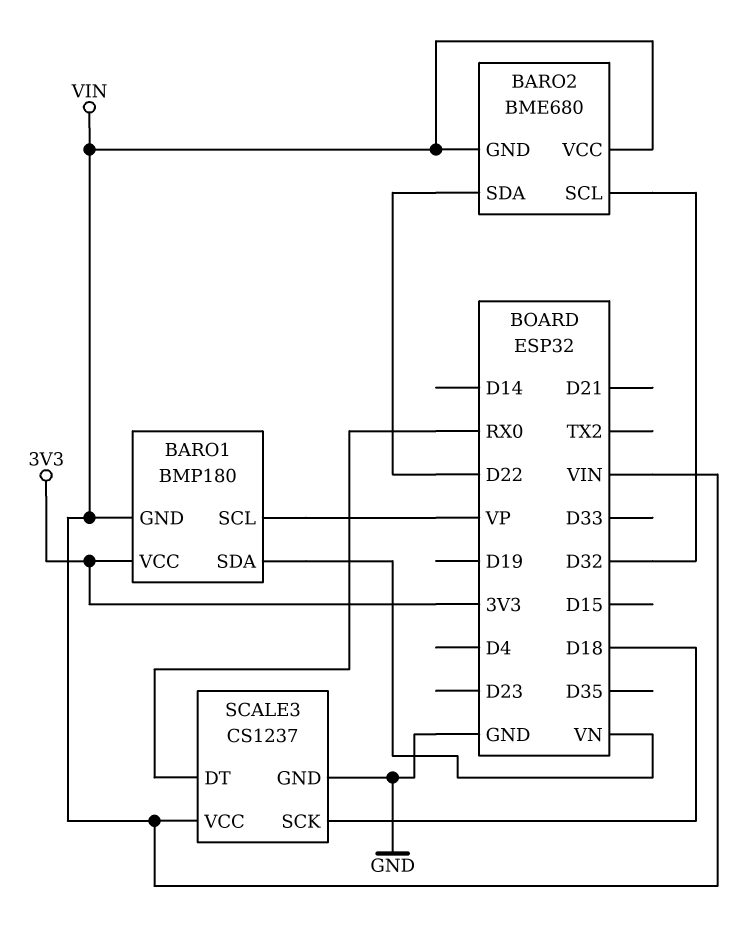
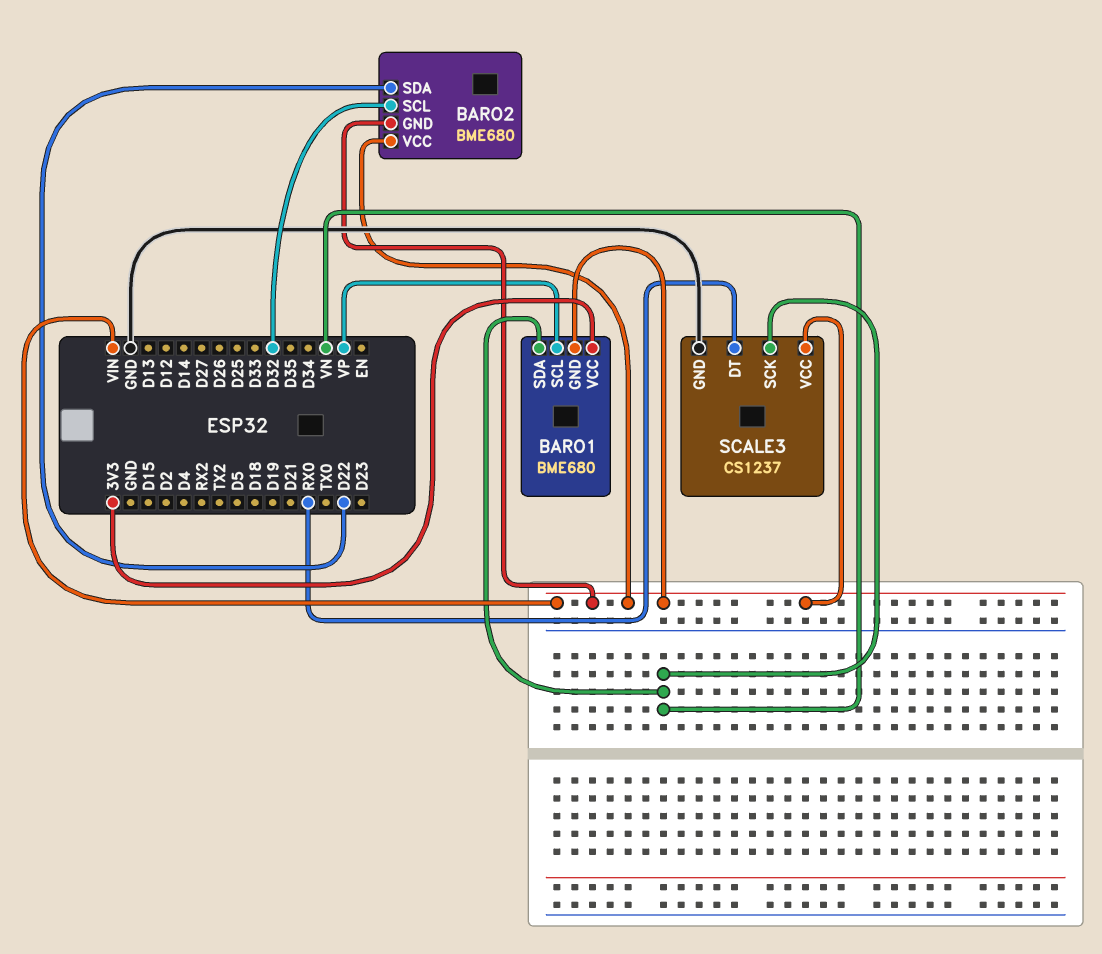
BARO1: BMP180 -> BME680
SCALE3 pin SCK: D18 -> VN

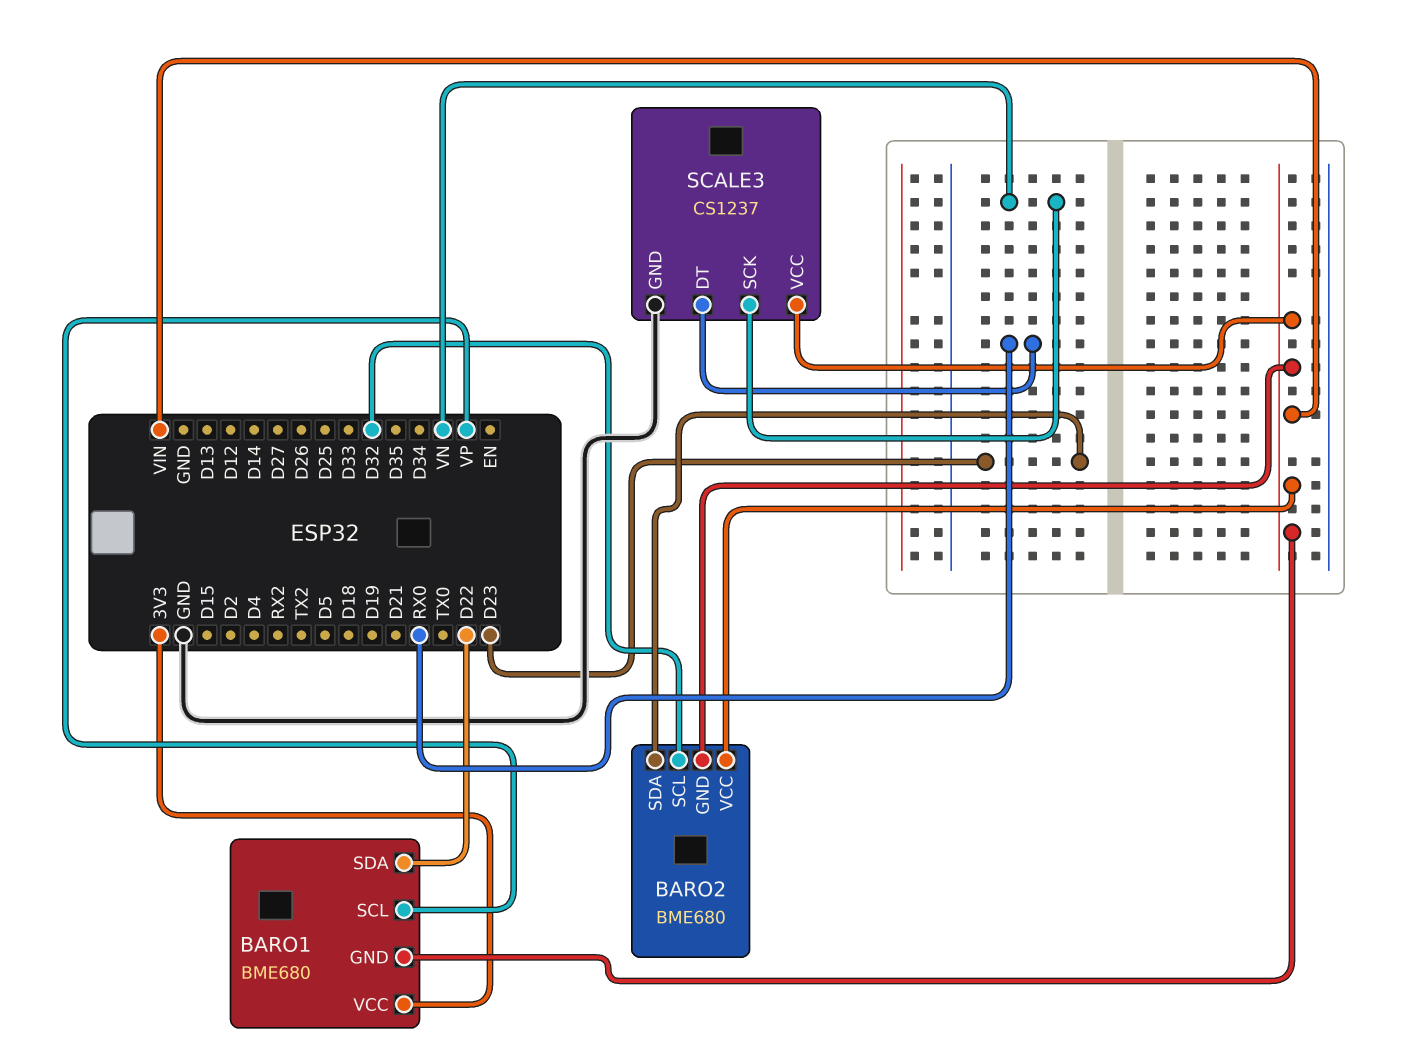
BARO1 pin SDA: VN -> D22
BARO2 pin SDA: D22 -> D23

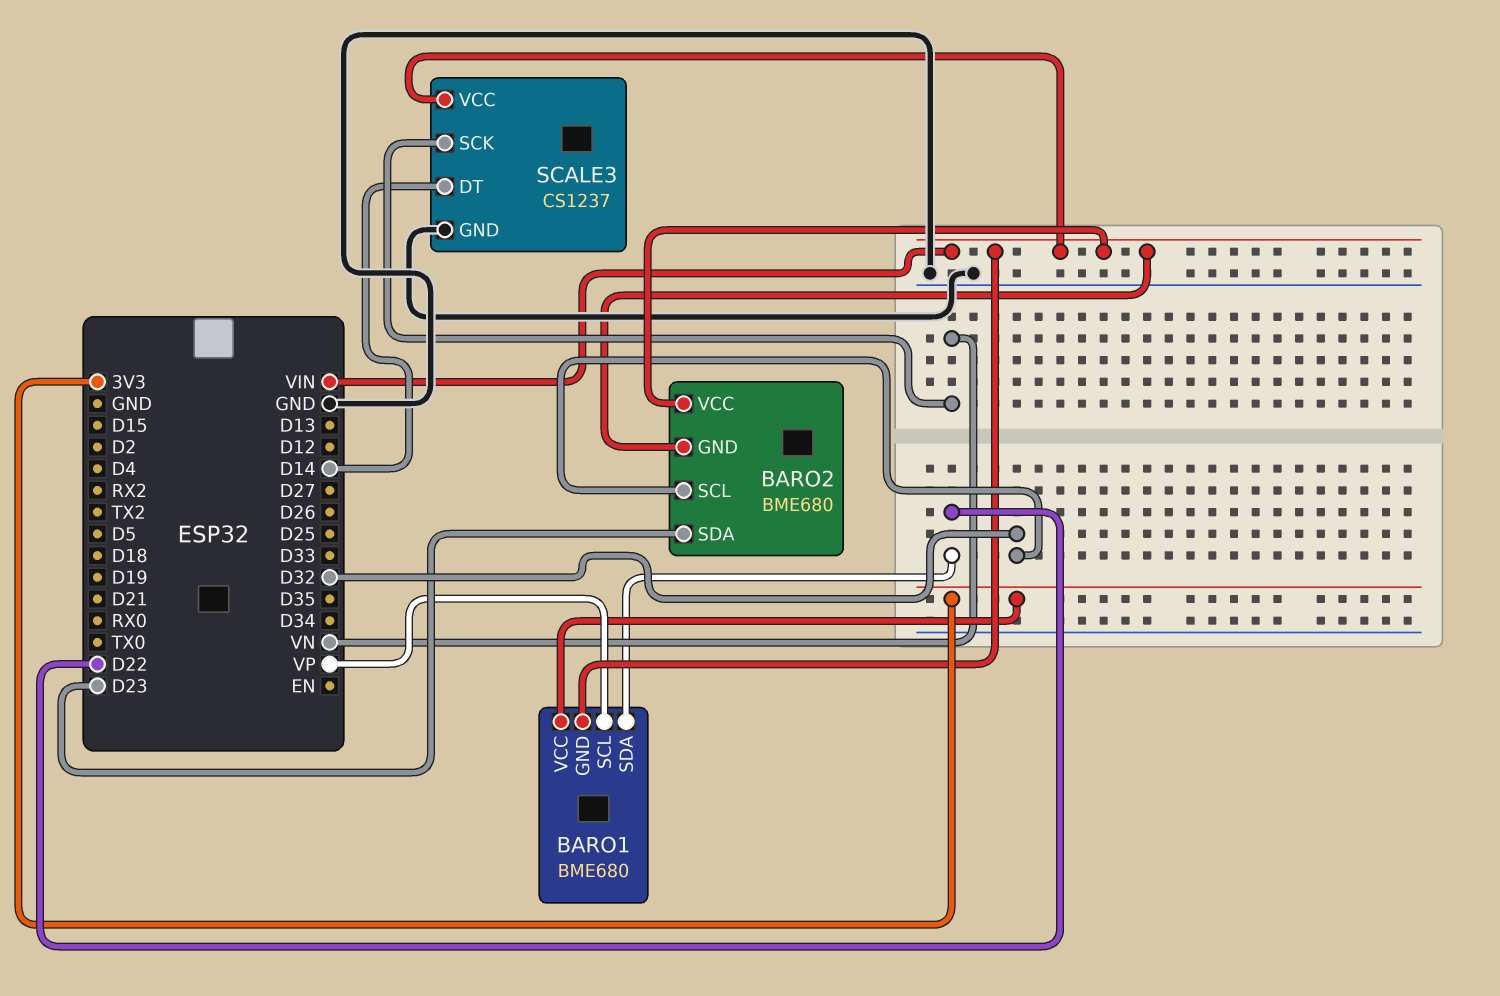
SCALE3 pin DT: RX0 -> D14

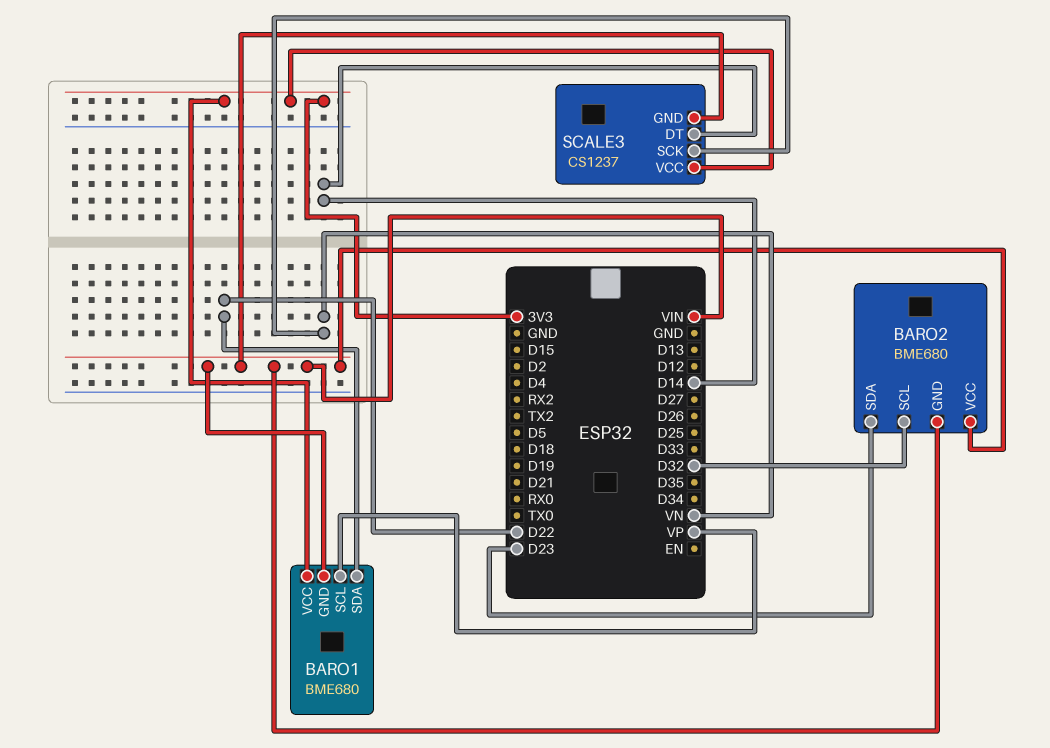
SCALE3 pin GND: GND -> VIN
SCALE3 pin VCC: VIN -> 3V3

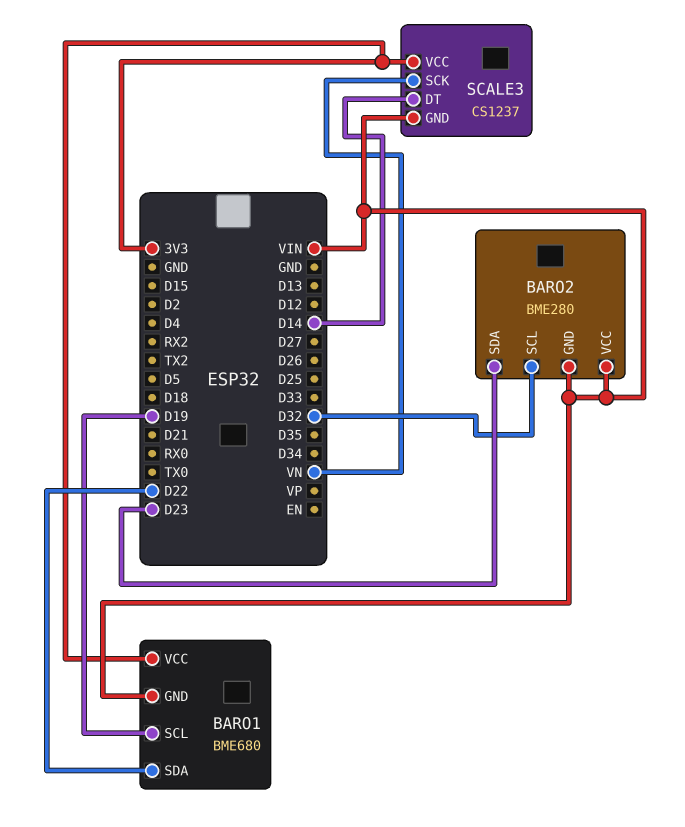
BARO1 pin SCL: VP -> D19
BARO2: BME680 -> BME280

